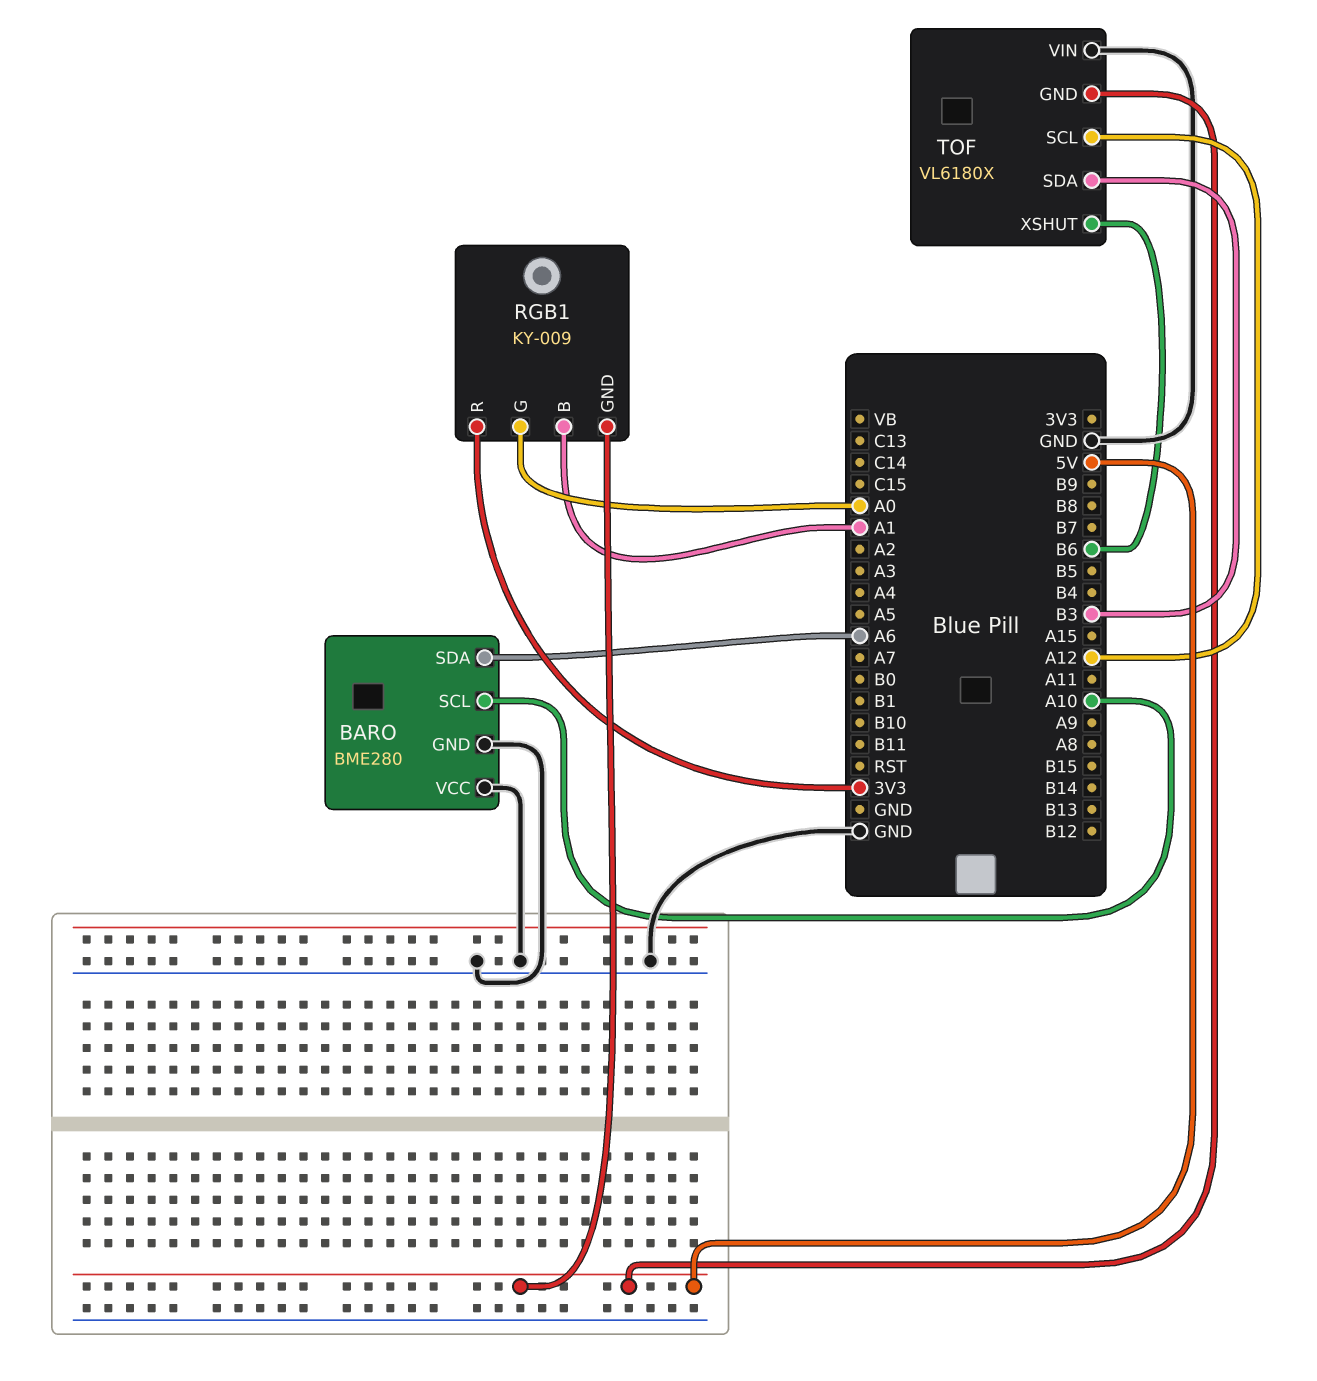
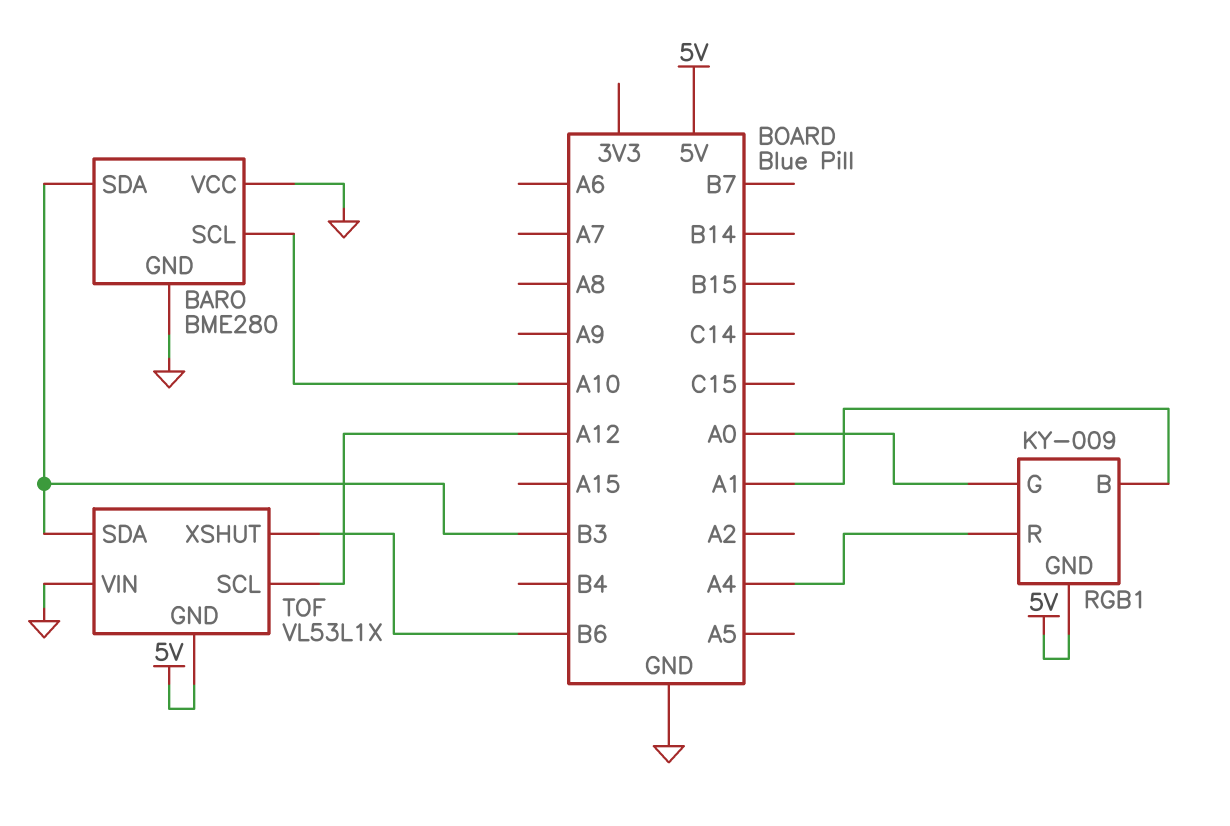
BARO pin SDA: A6 -> B3
RGB1 pin R: 3V3 -> A4
TOF: VL6180X -> VL53L1X

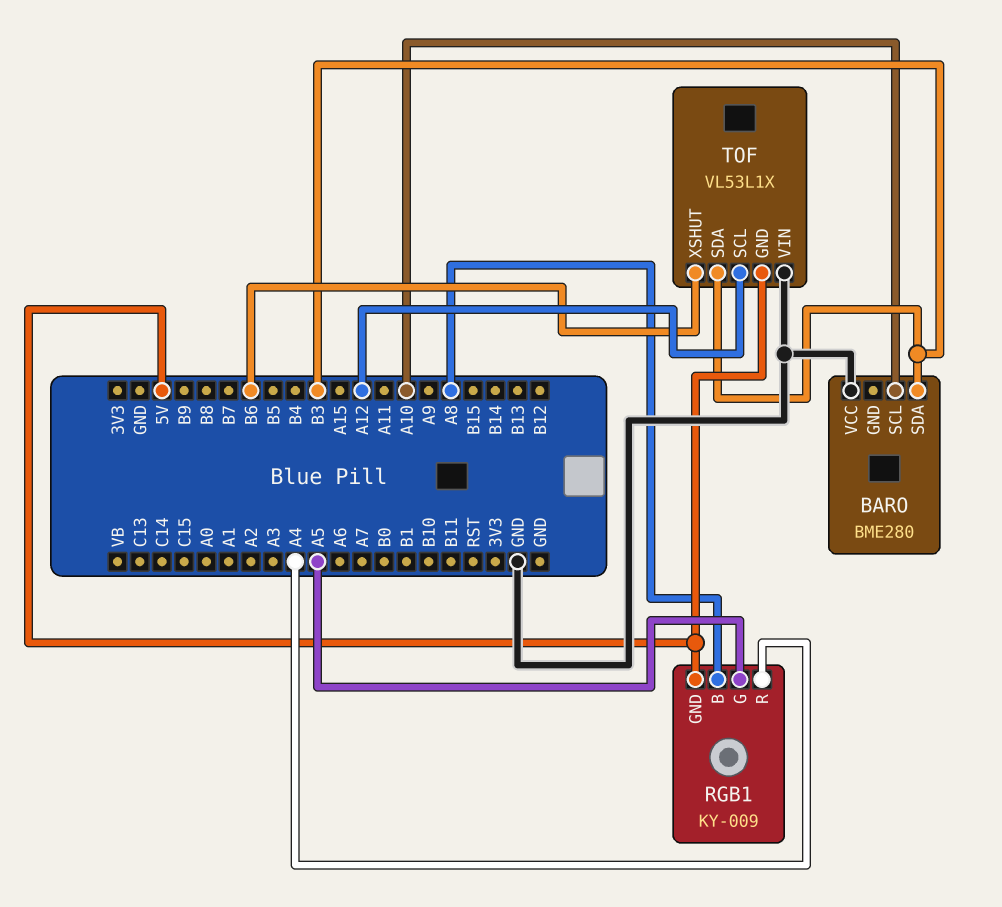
BARO pin GND: GND -> none
RGB1 pin B: A1 -> A8
RGB1 pin G: A0 -> A5

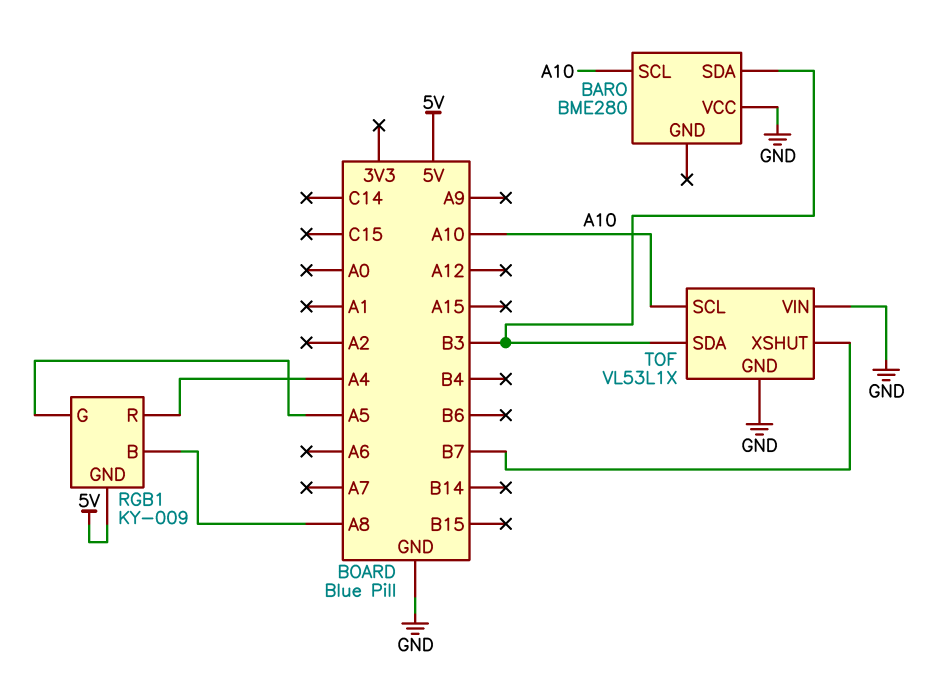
TOF pin GND: 5V -> GND
TOF pin SCL: A12 -> A10
TOF pin XSHUT: B6 -> B7

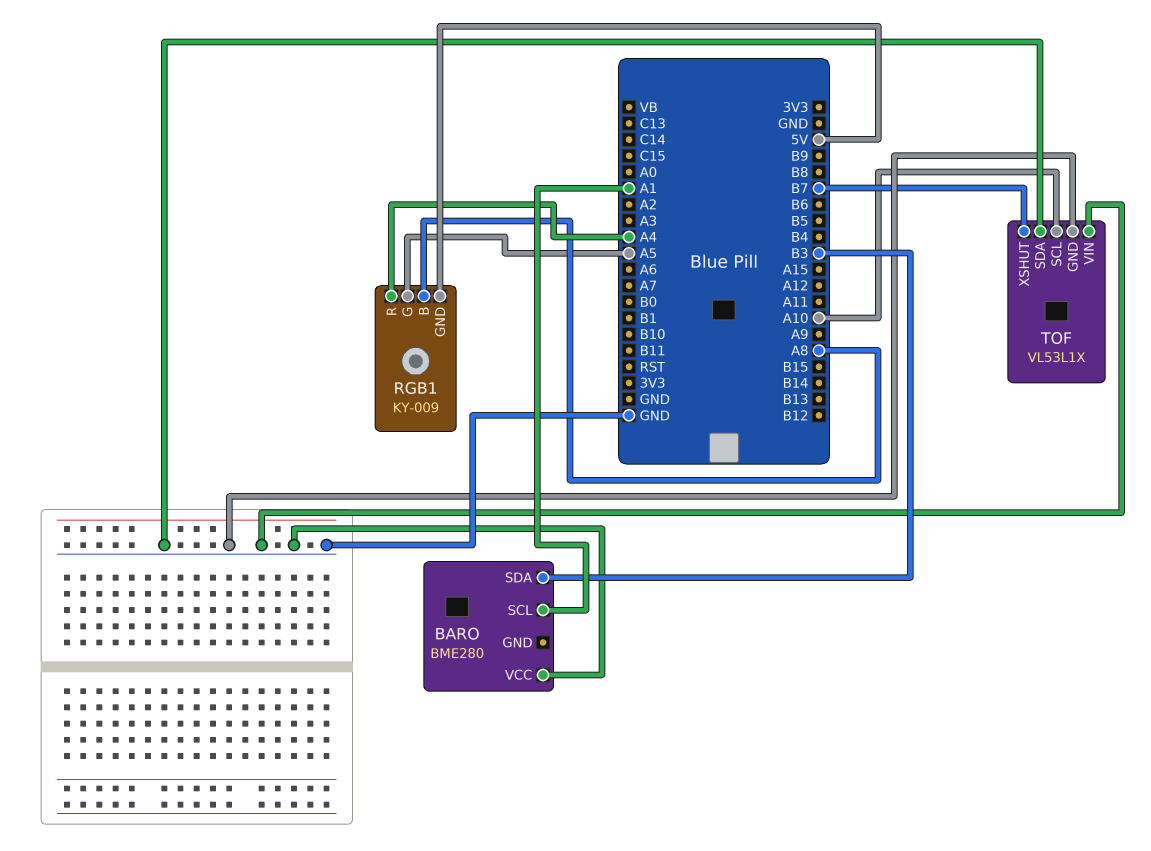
BARO pin SCL: A10 -> A1
TOF pin SDA: B3 -> GND

